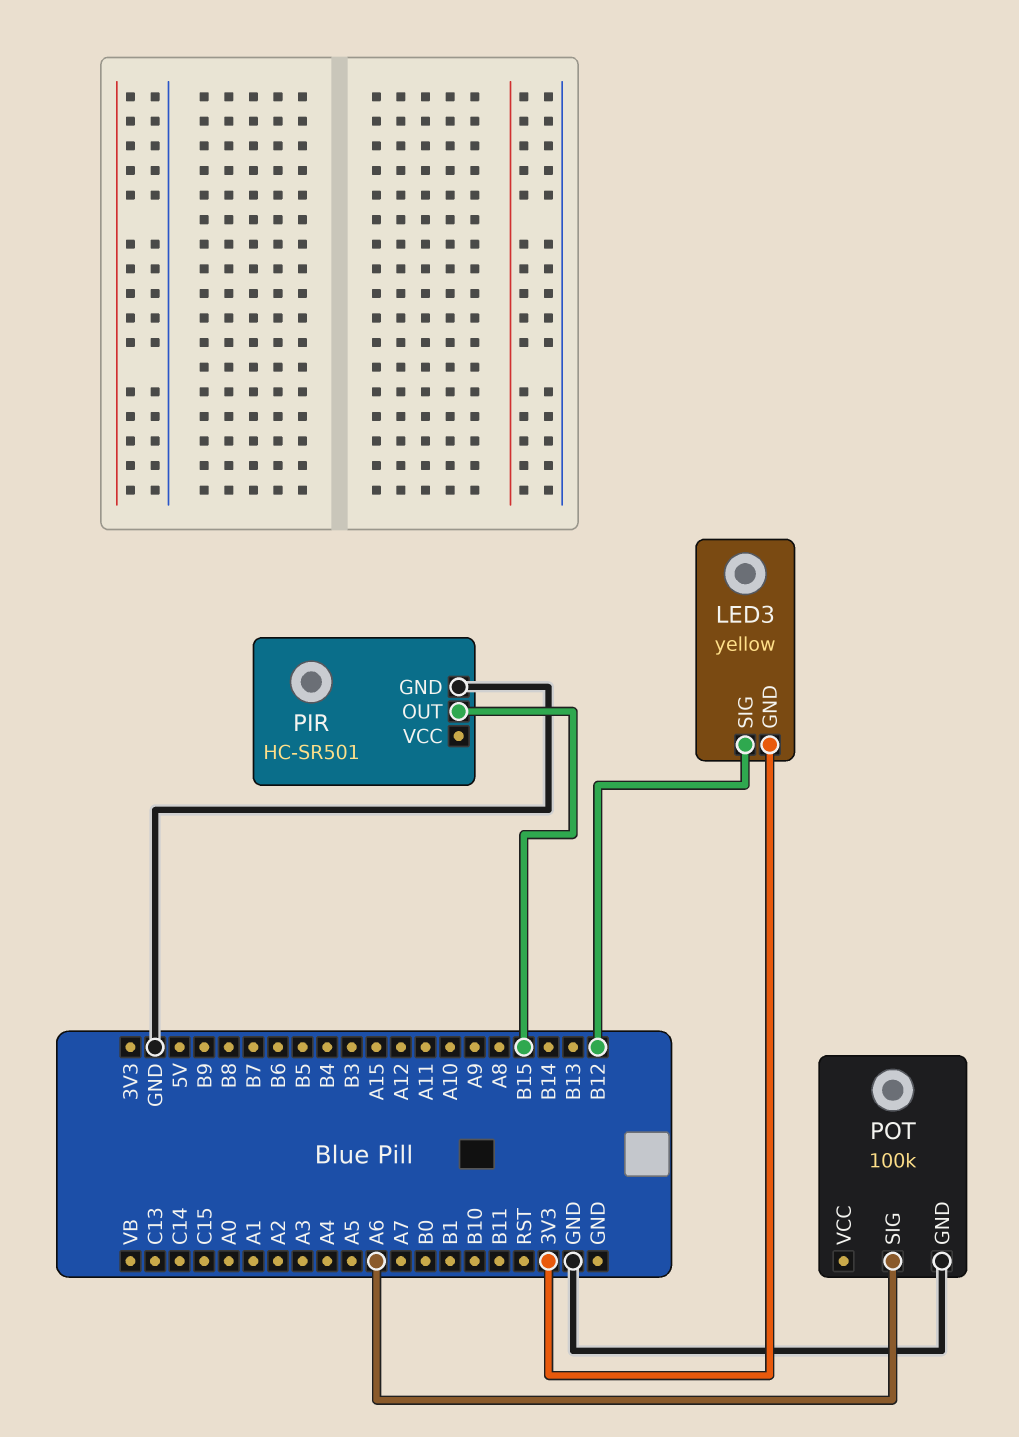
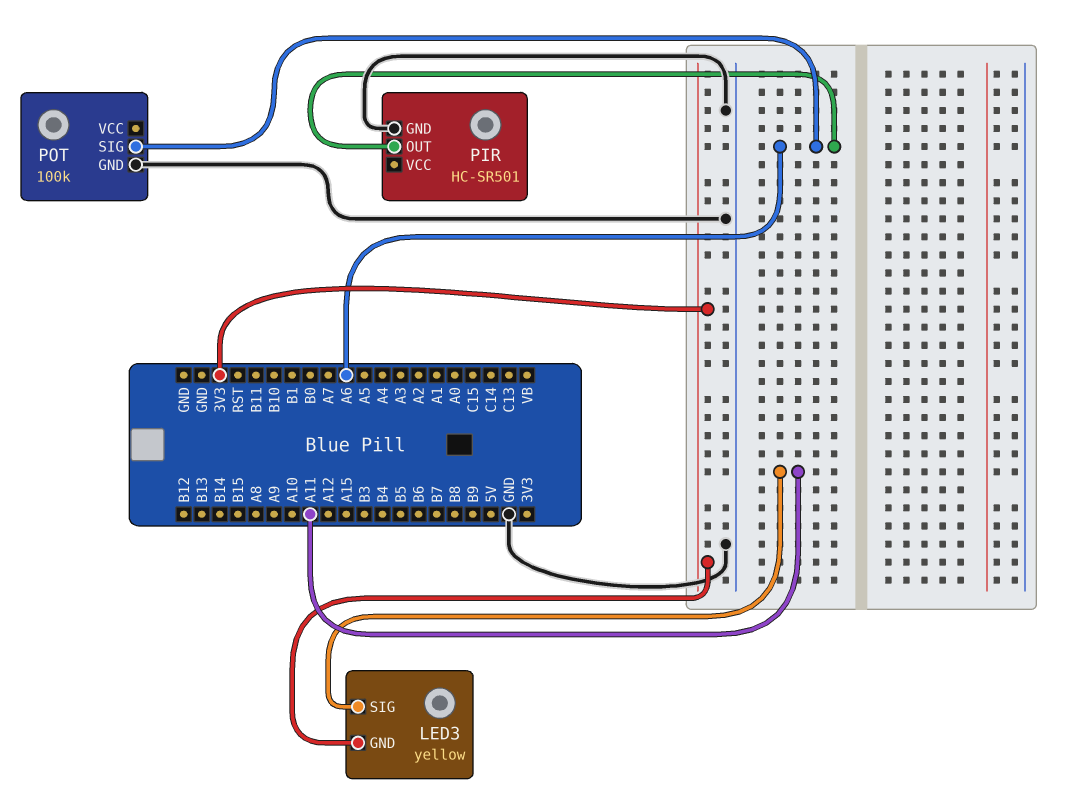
LED3 pin SIG: B12 -> A11
PIR pin OUT: B15 -> A6

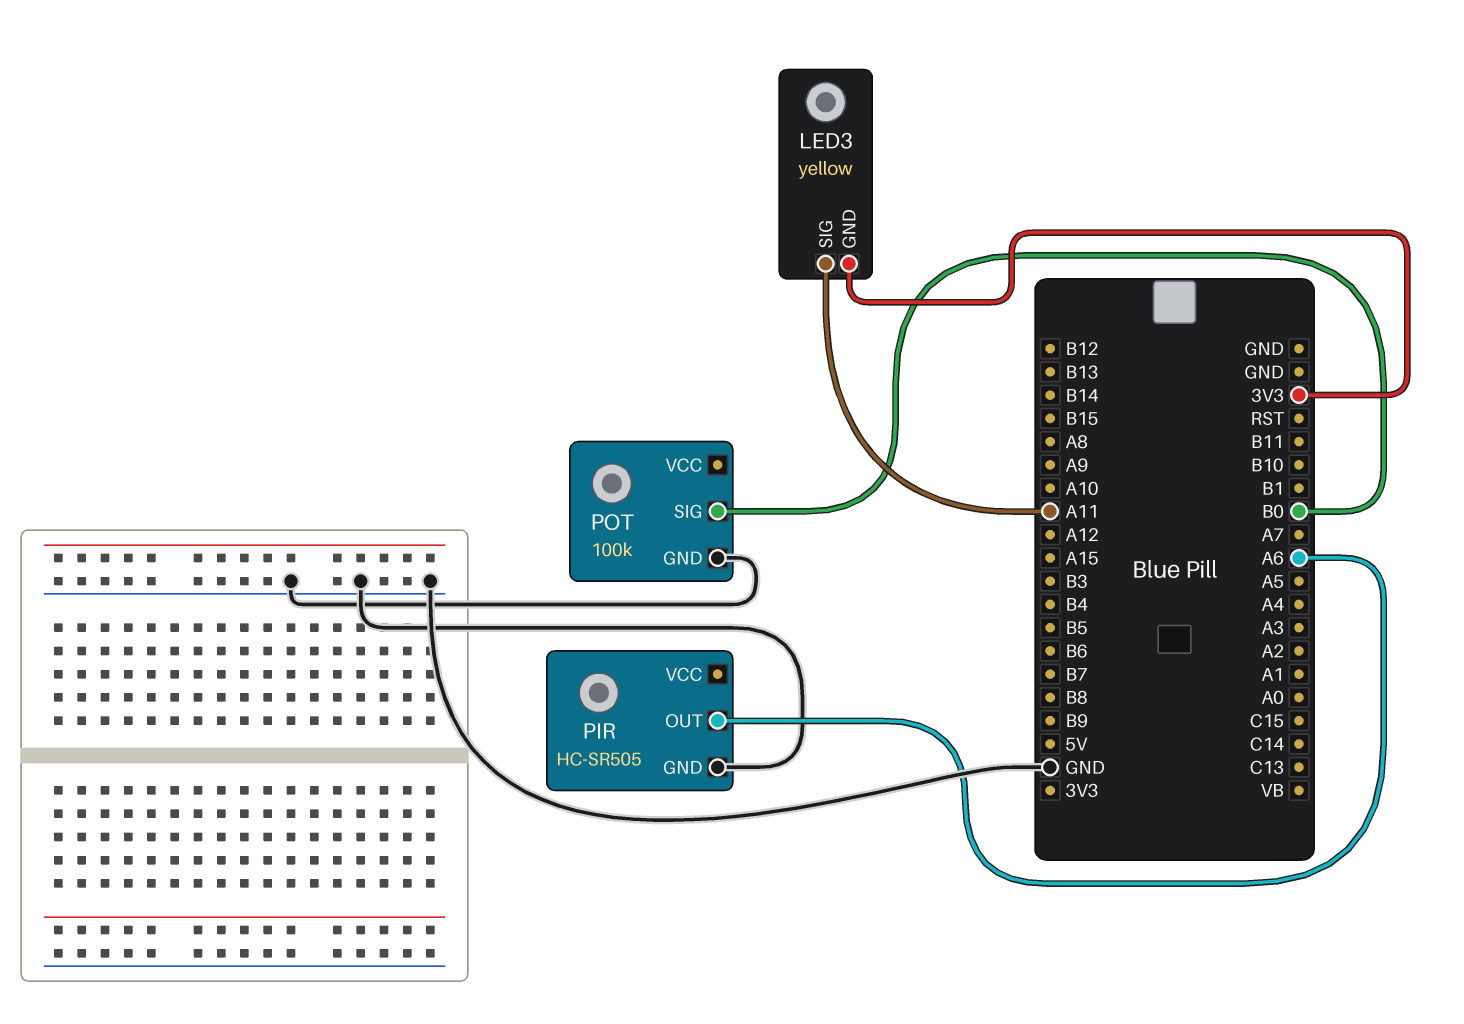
PIR: HC-SR501 -> HC-SR505
POT pin SIG: A6 -> B0

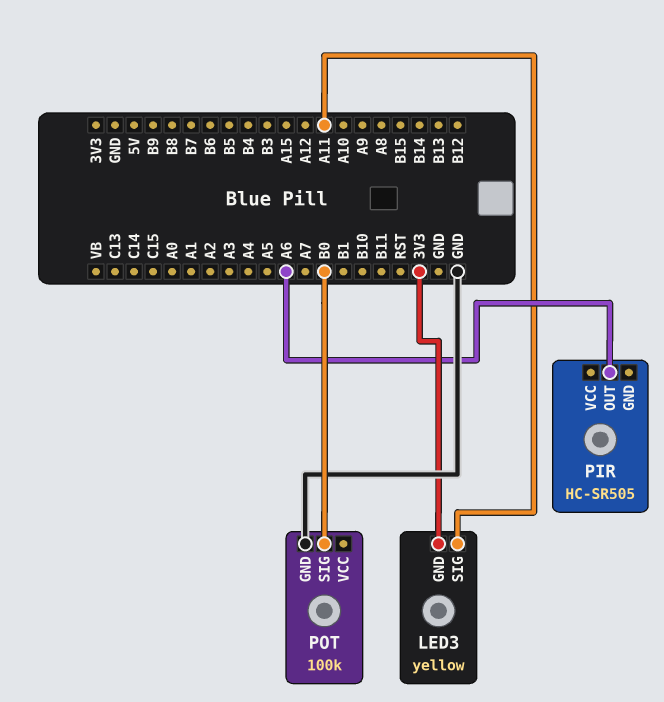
PIR pin GND: GND -> none

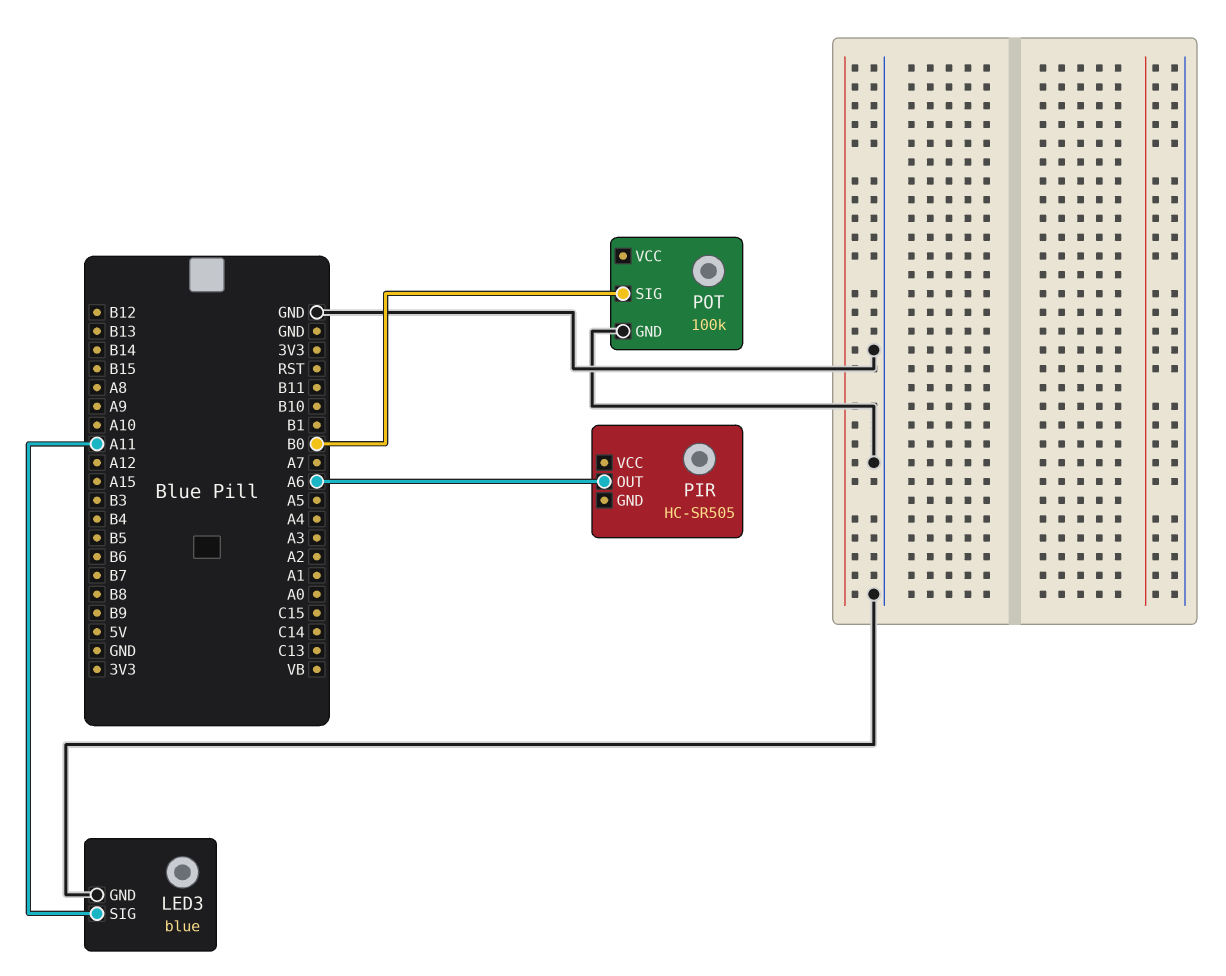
LED3: yellow -> blue
LED3 pin GND: 3V3 -> GND

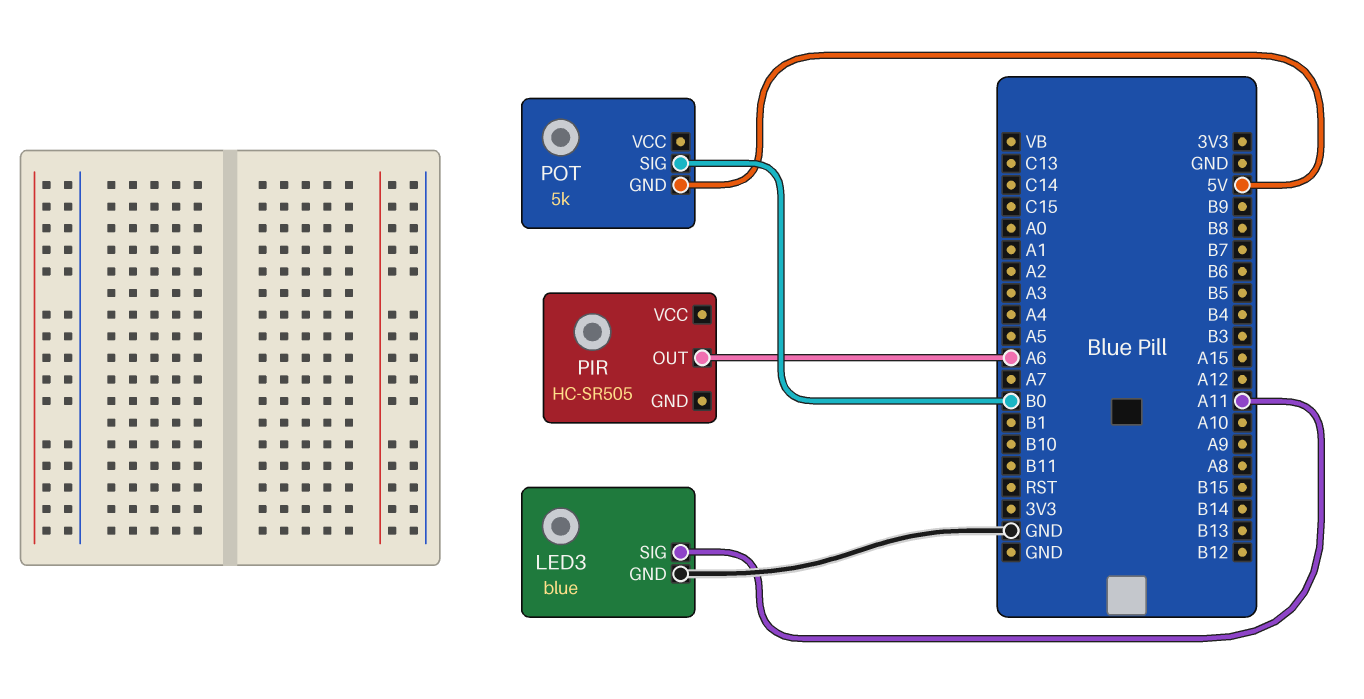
POT: 100k -> 5k
POT pin GND: GND -> 5V

